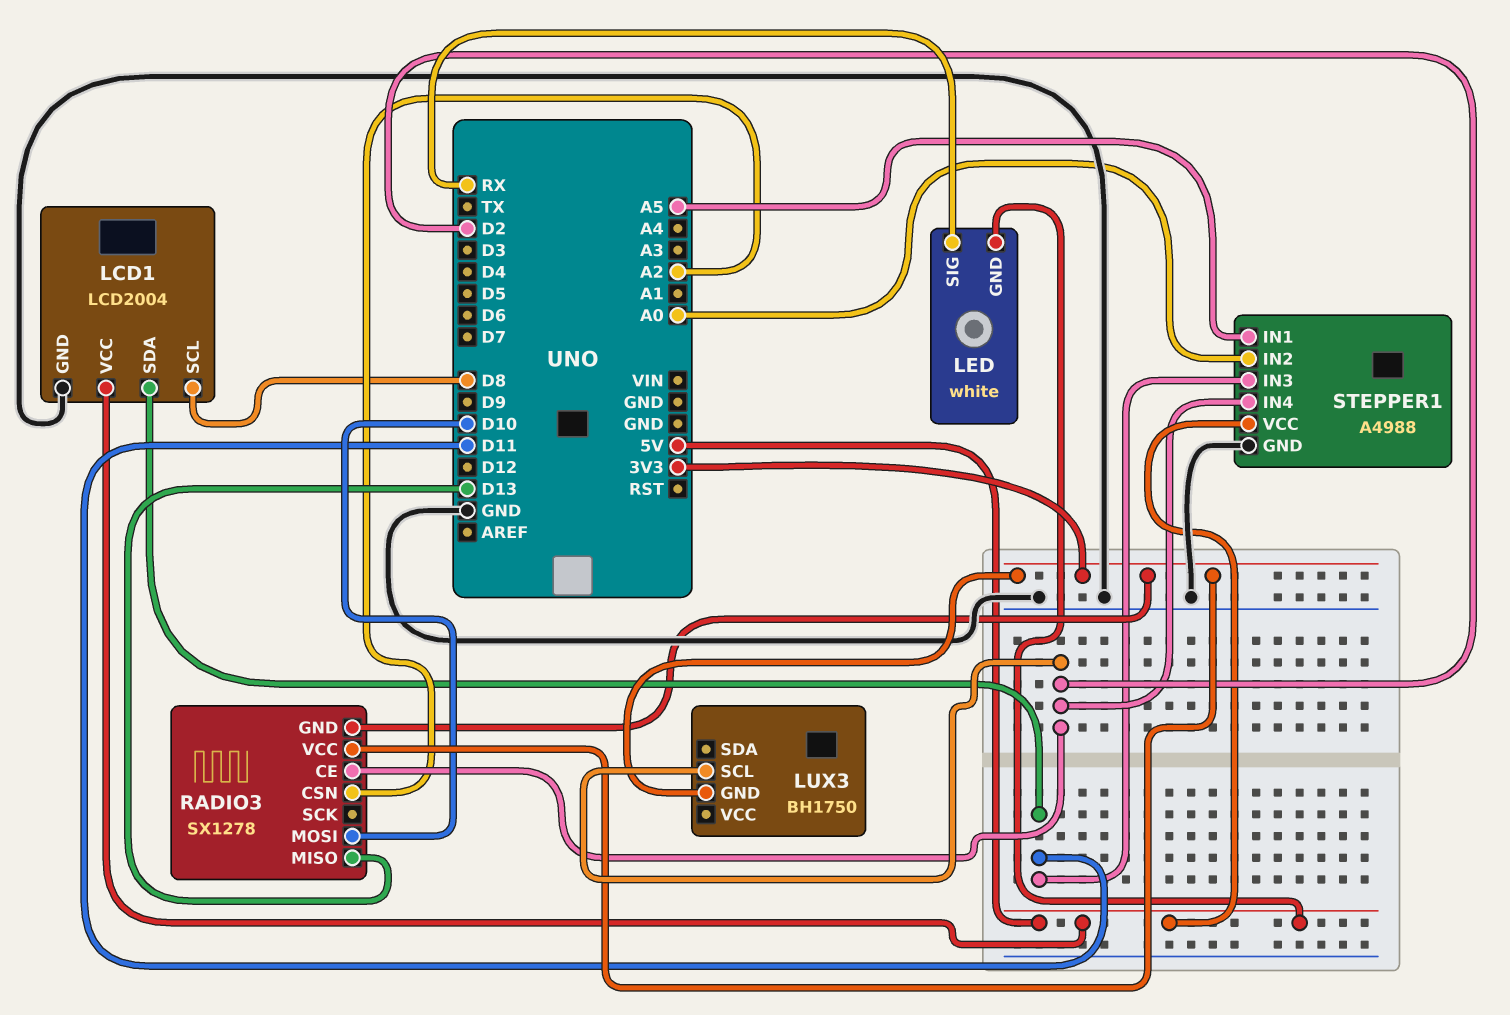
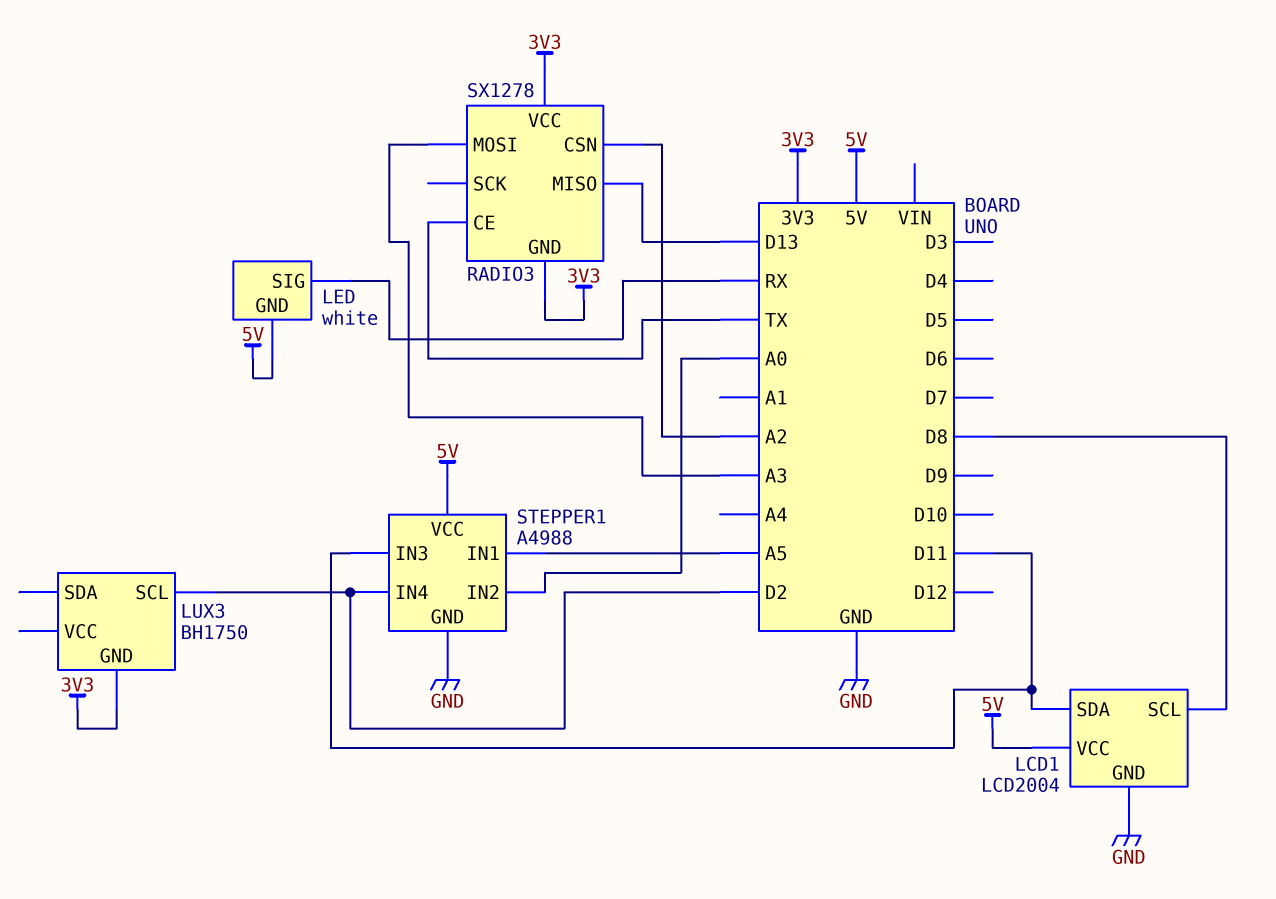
RADIO3 pin CE: D2 -> TX
RADIO3 pin MOSI: D10 -> A3

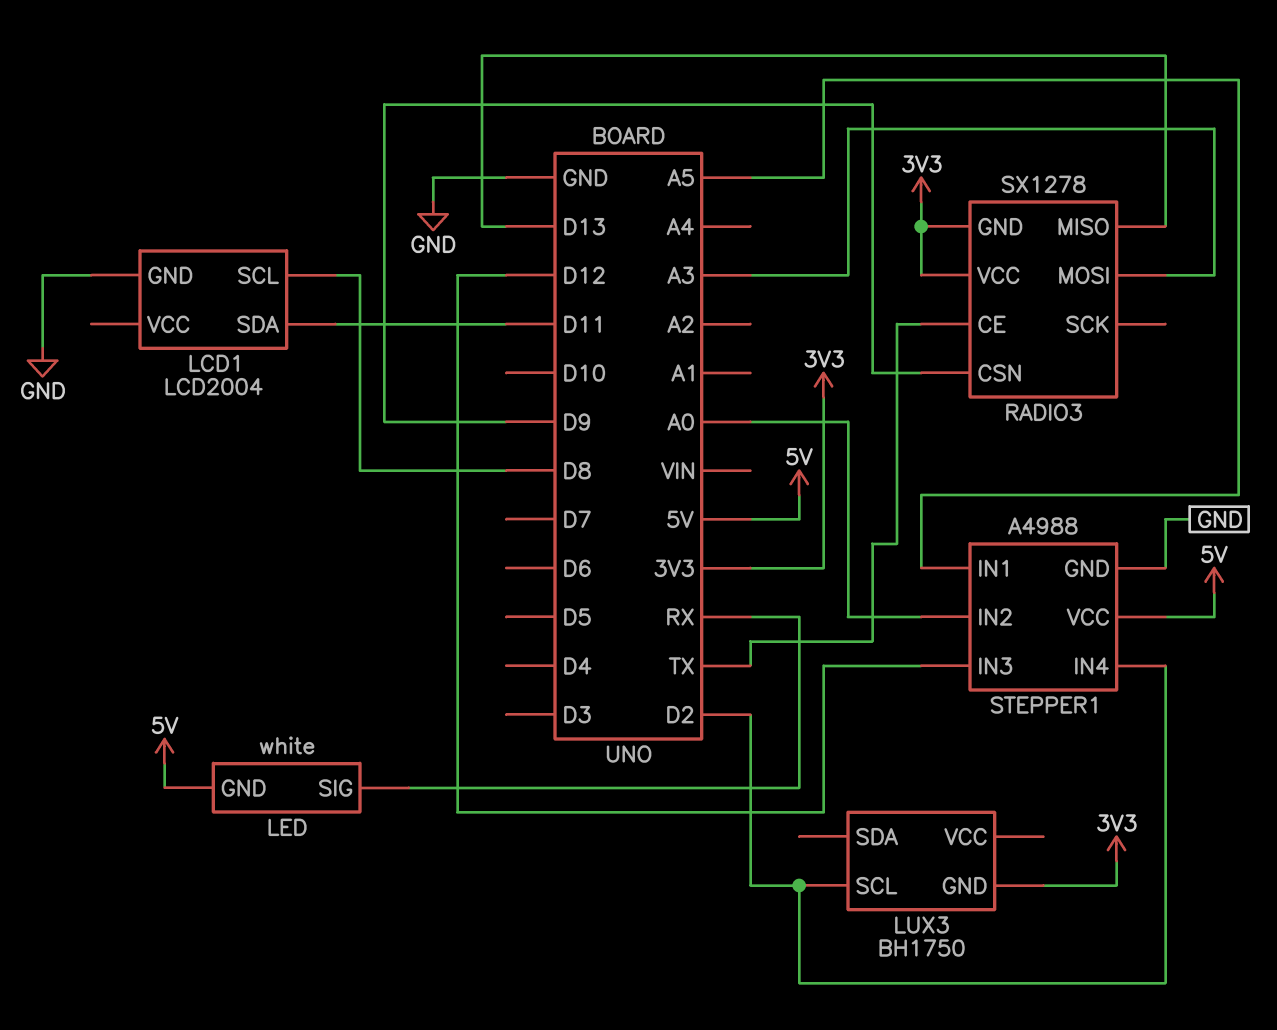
LCD1 pin VCC: 5V -> none
RADIO3 pin CSN: A2 -> D9
STEPPER1 pin IN3: D11 -> D12

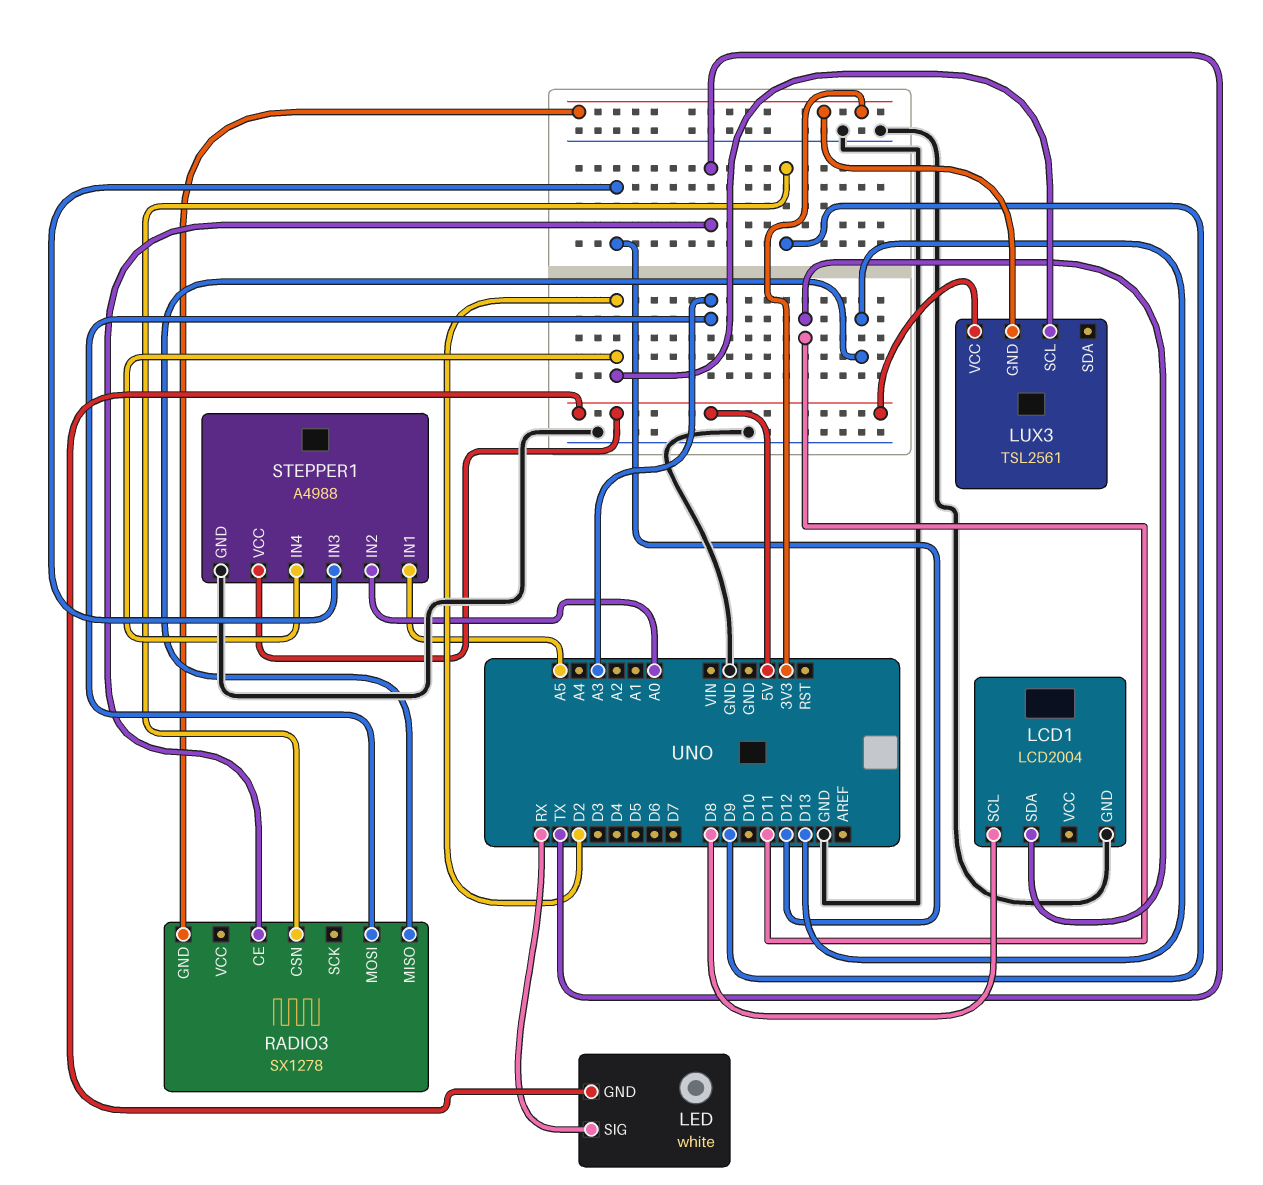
LUX3: BH1750 -> TSL2561
LUX3 pin VCC: none -> 5V
RADIO3 pin VCC: 3V3 -> none

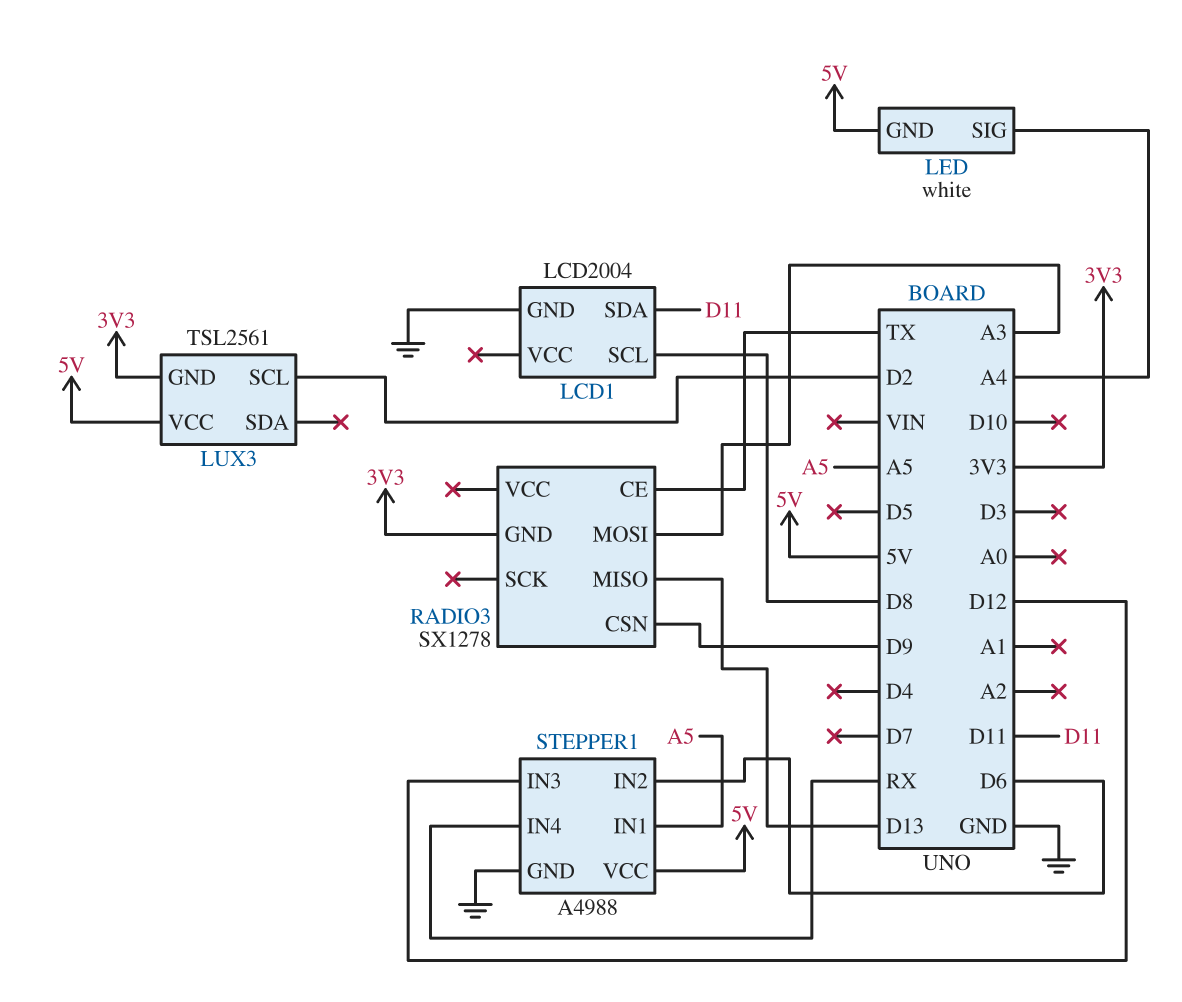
LED pin SIG: RX -> A4
STEPPER1 pin IN2: A0 -> D6
STEPPER1 pin IN4: D2 -> RX

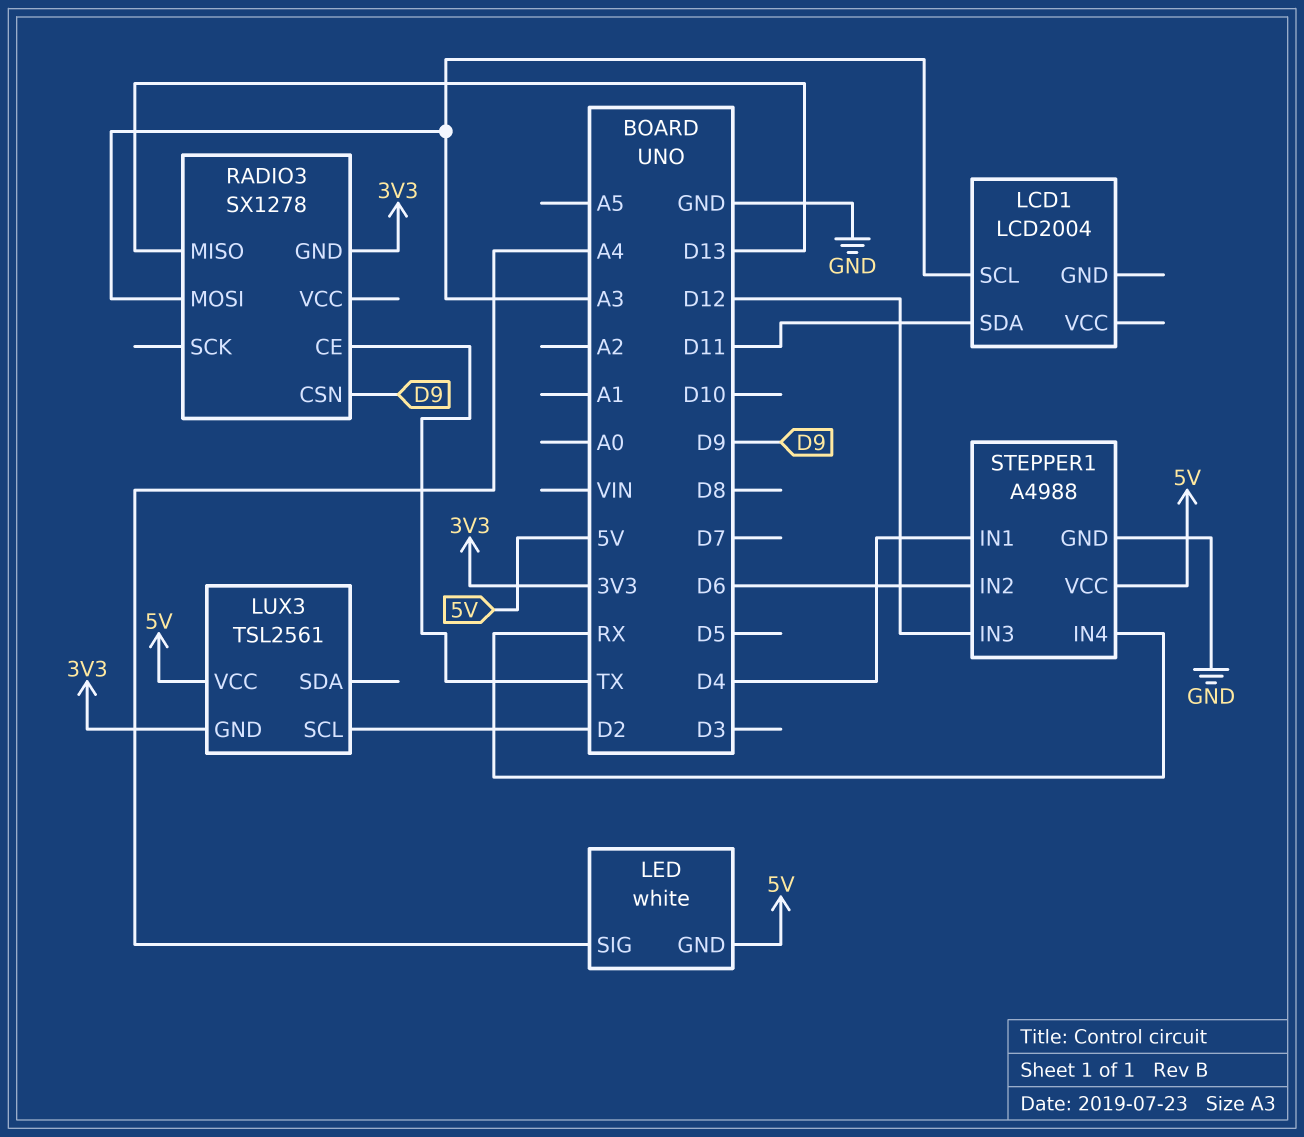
LCD1 pin GND: GND -> none
LCD1 pin SCL: D8 -> A3
STEPPER1 pin IN1: A5 -> D4

